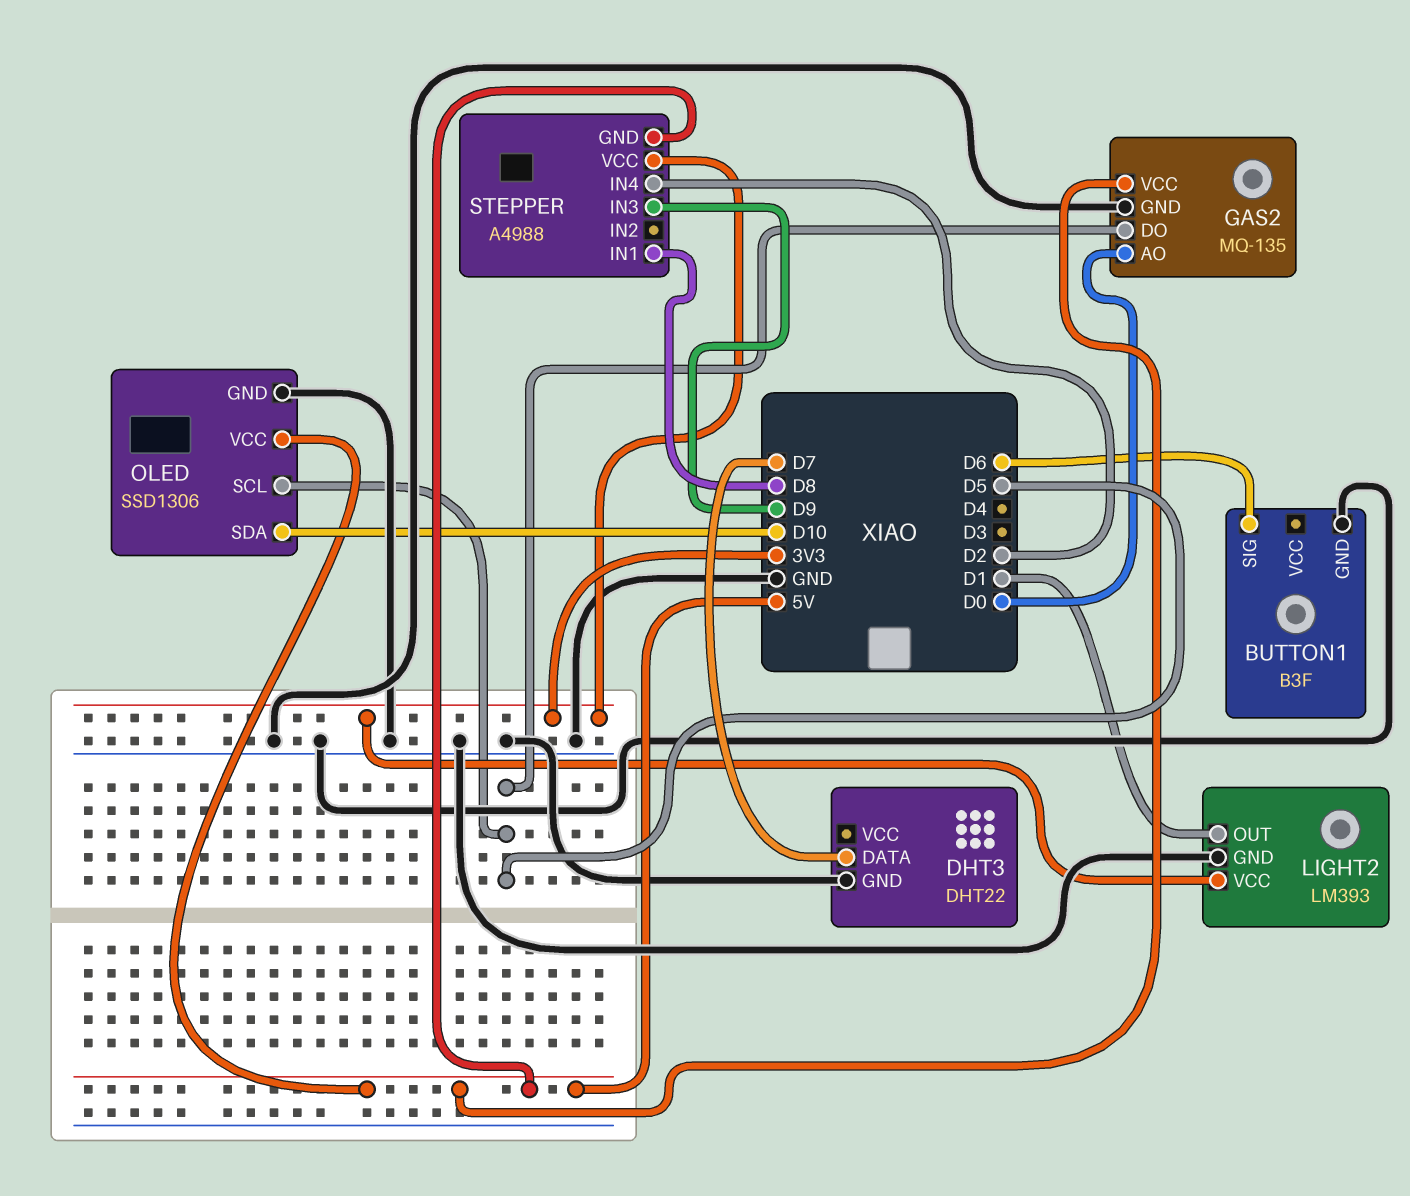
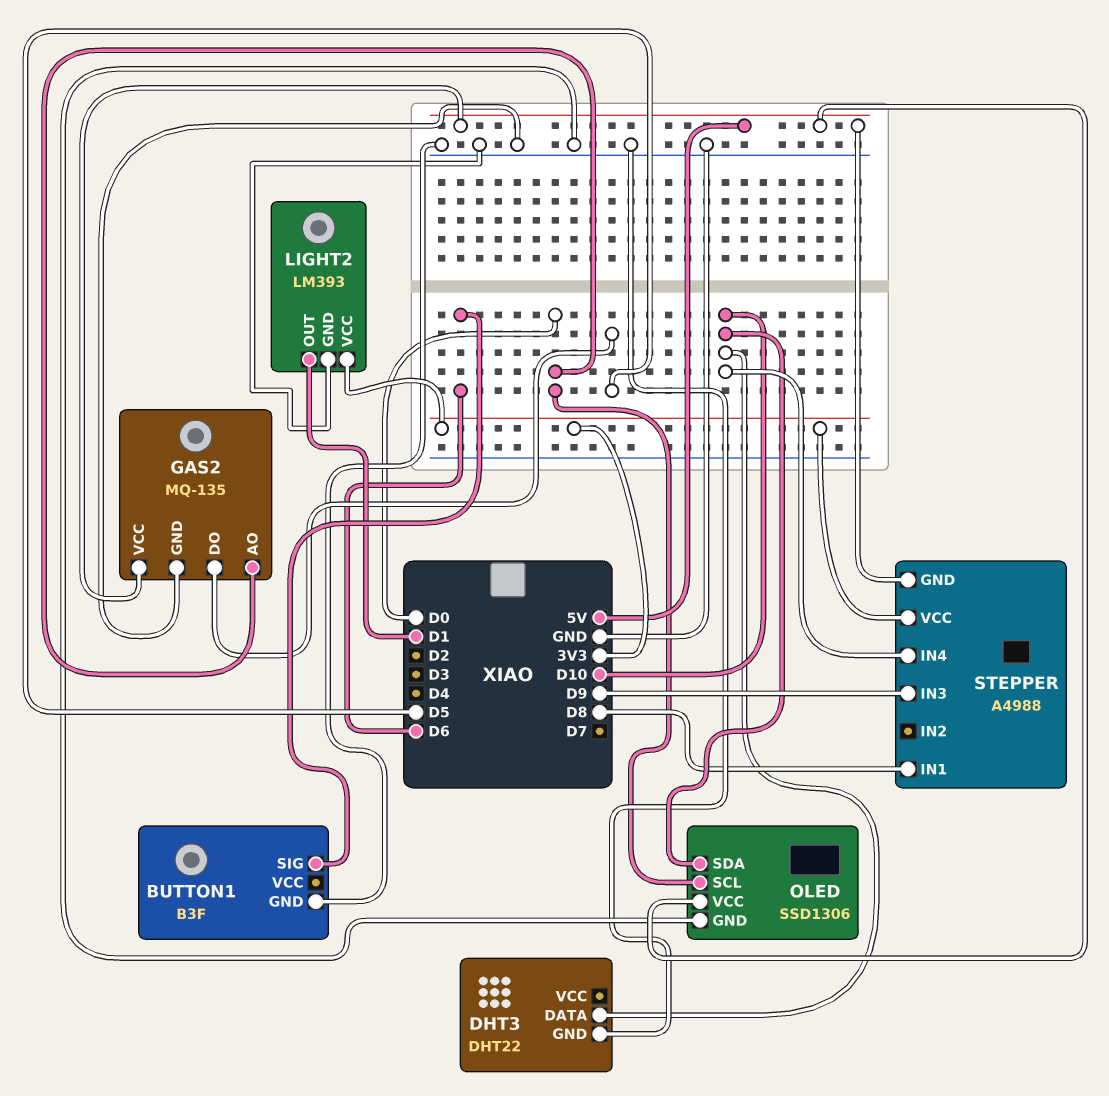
DHT3 pin DATA: D7 -> D10
OLED pin SCL: D5 -> D0
STEPPER pin IN4: D2 -> D10

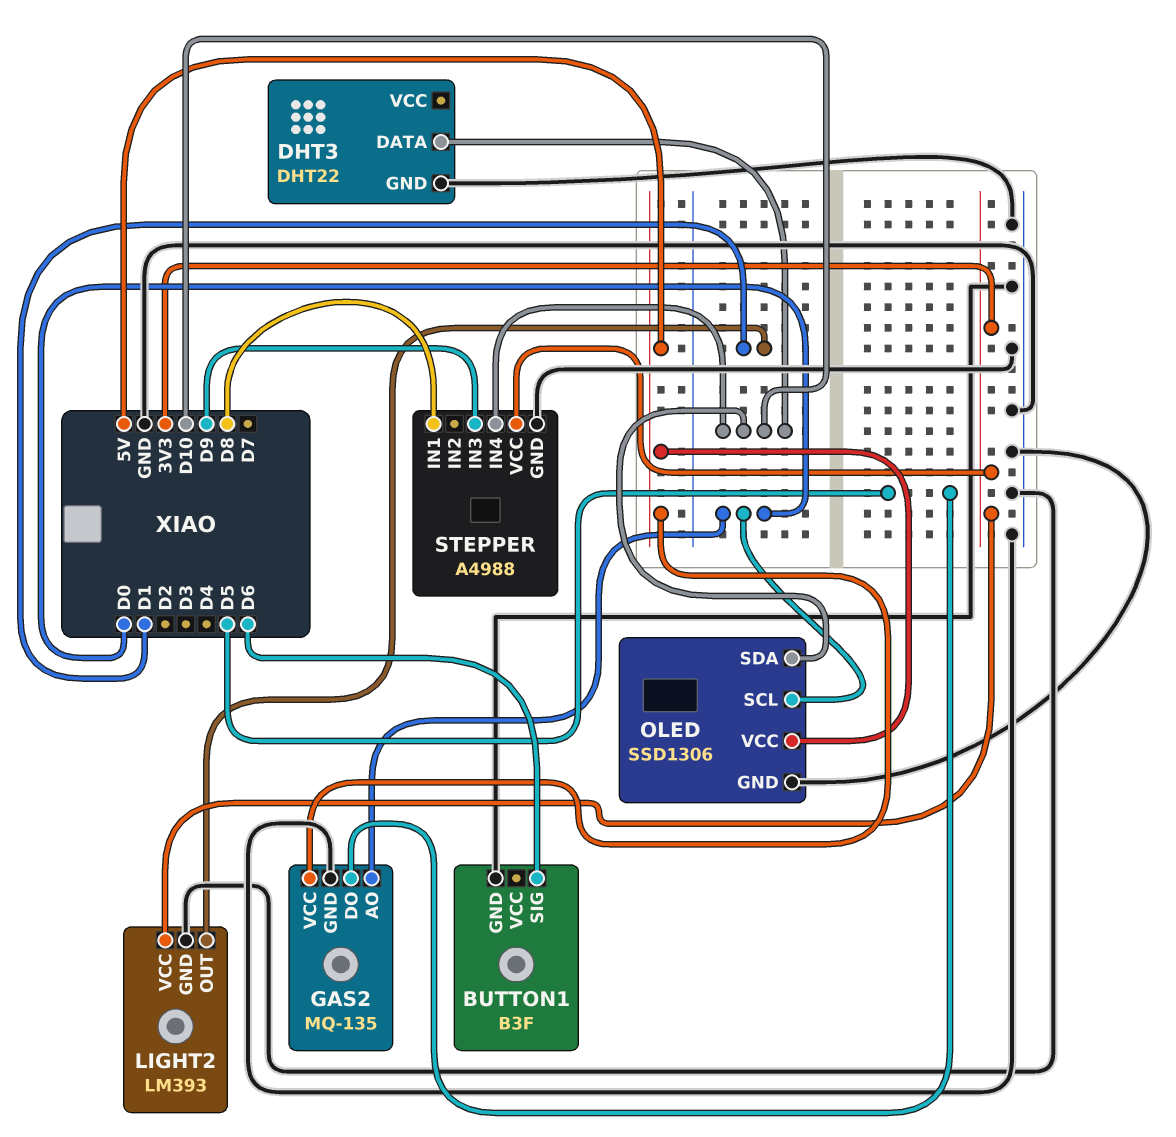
STEPPER pin GND: 5V -> GND

